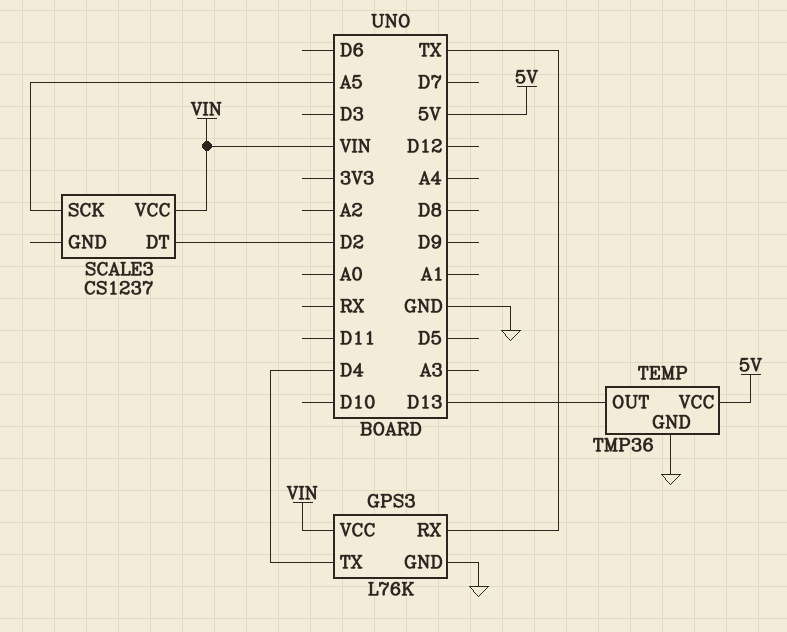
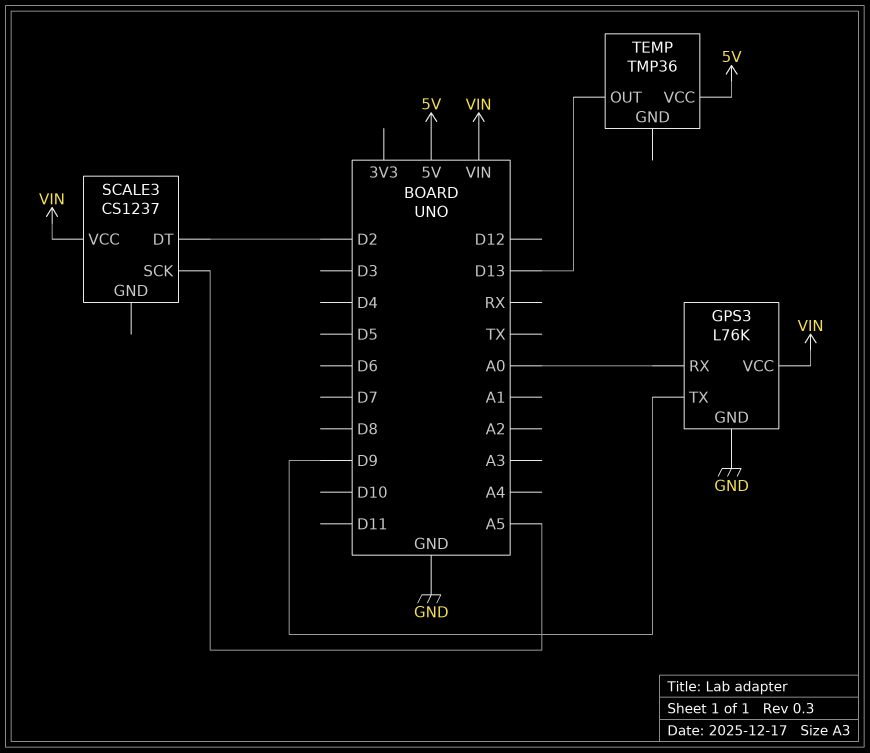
GPS3 pin RX: TX -> A0
GPS3 pin TX: D4 -> D9
TEMP pin GND: GND -> none

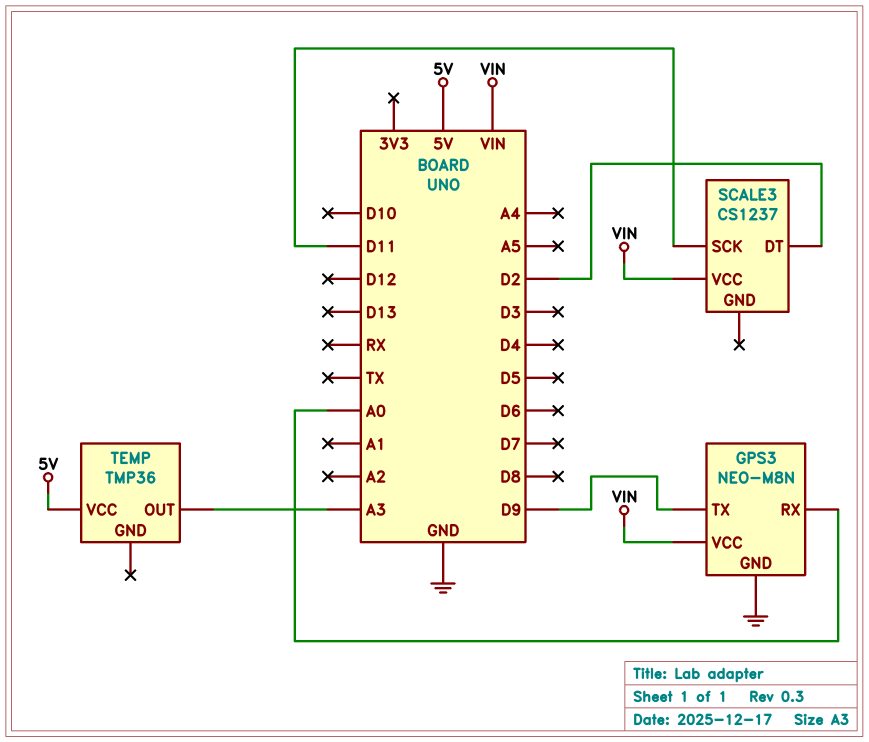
GPS3: L76K -> NEO-M8N
SCALE3 pin SCK: A5 -> D11
TEMP pin OUT: D13 -> A3

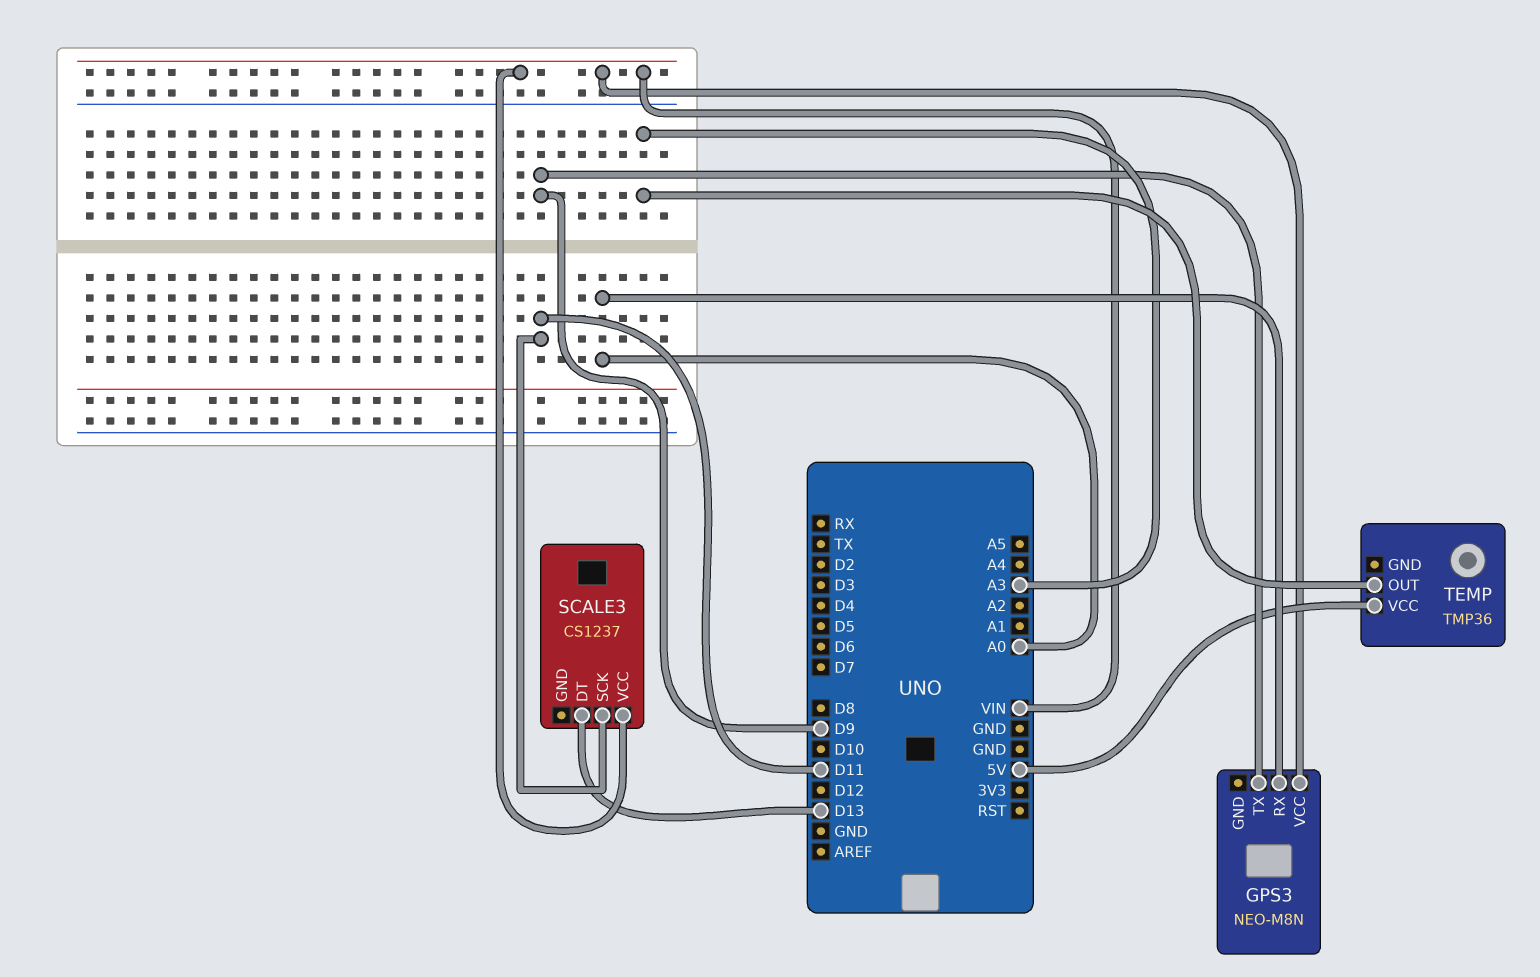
GPS3 pin GND: GND -> none
SCALE3 pin DT: D2 -> D13

